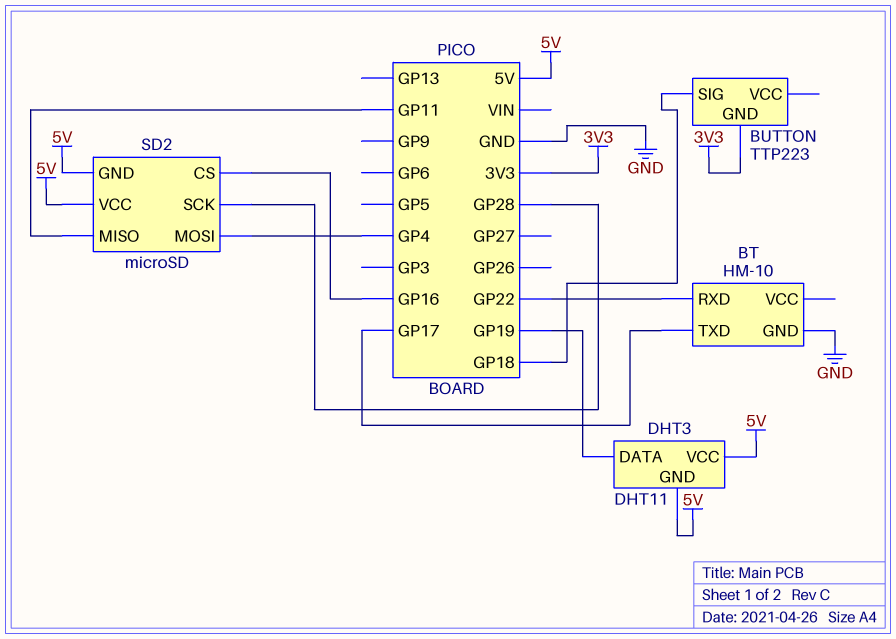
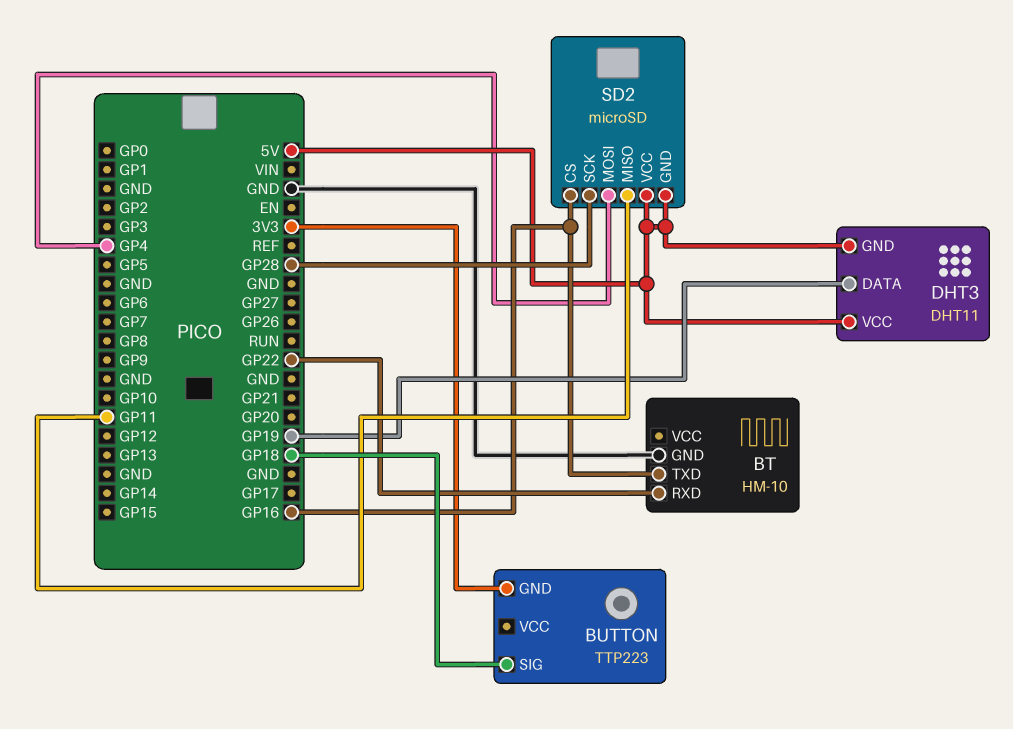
BT pin TXD: GP17 -> GP16

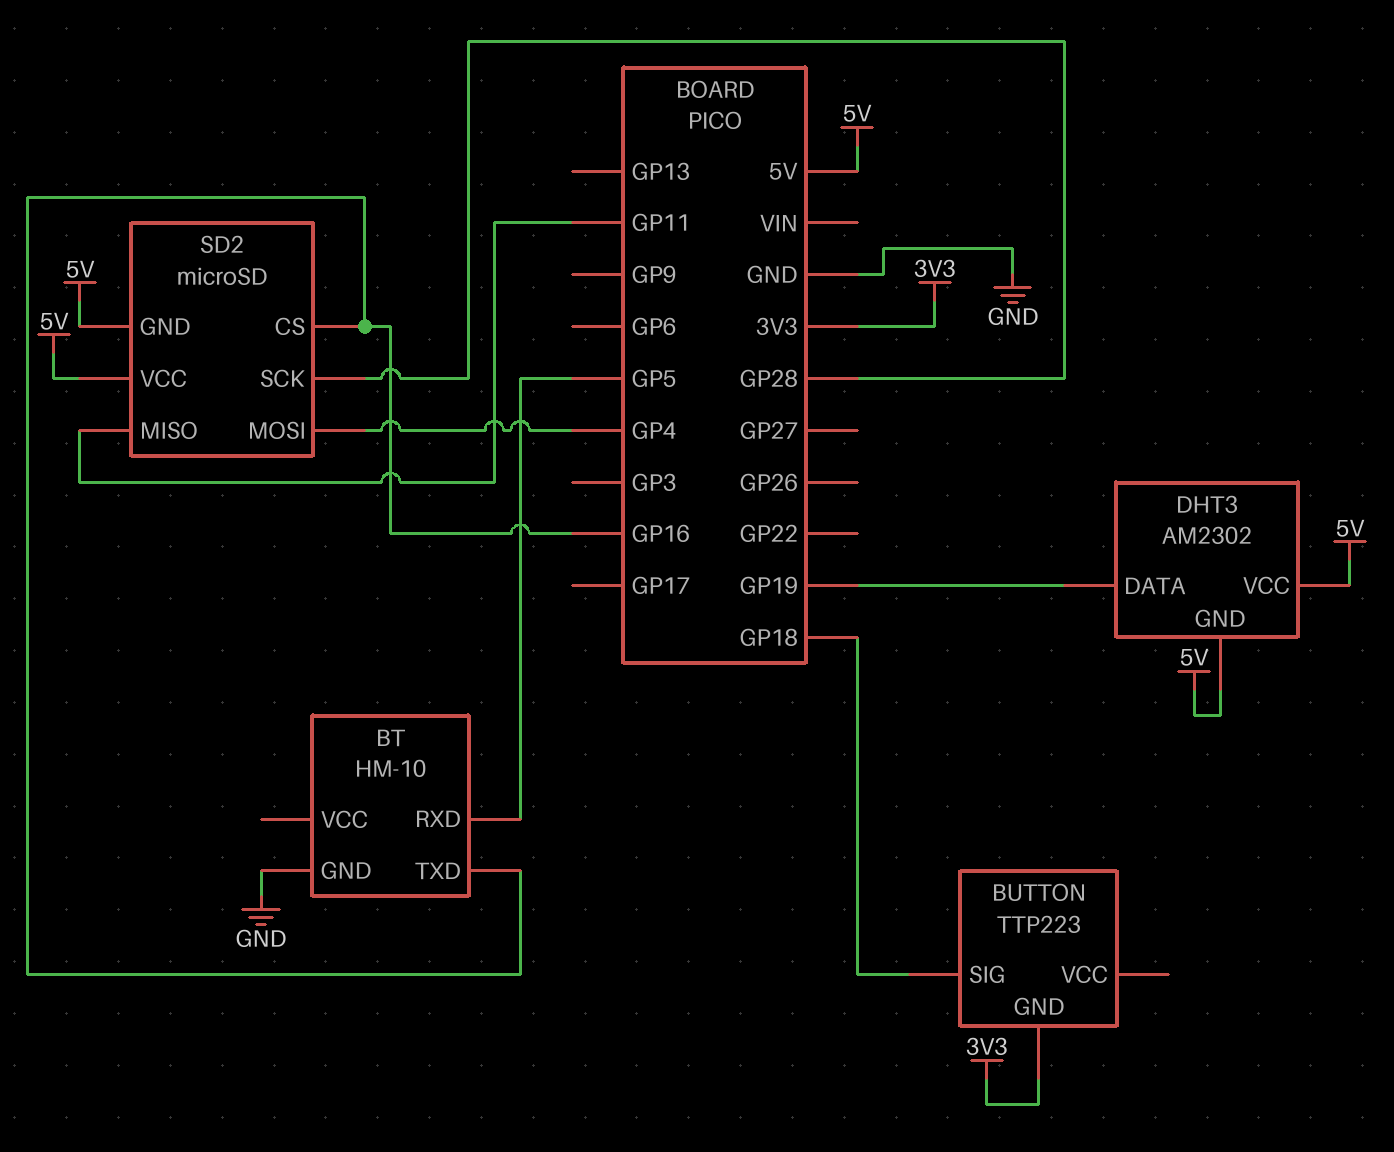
BT pin RXD: GP22 -> GP5
DHT3: DHT11 -> AM2302

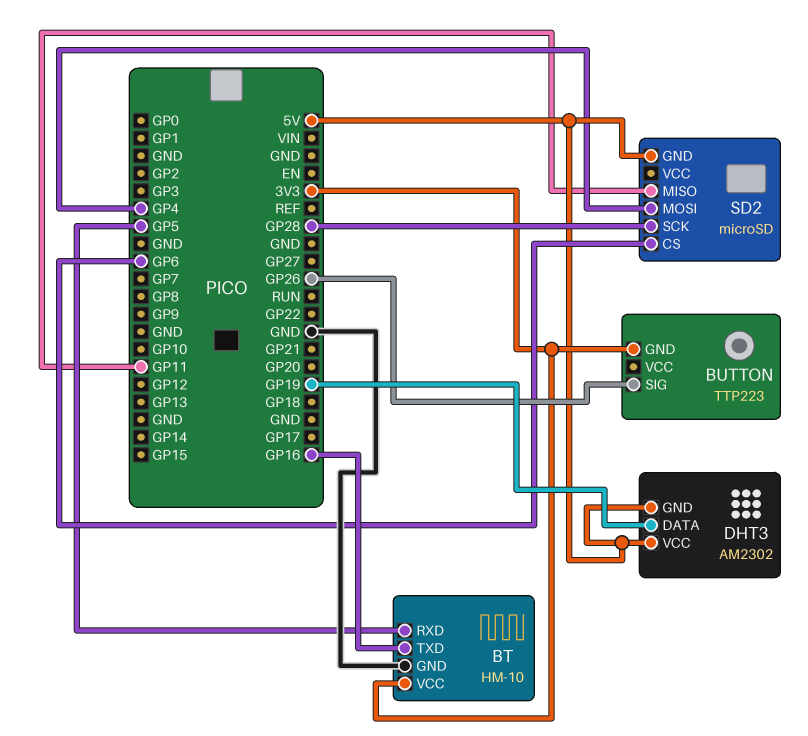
BT pin VCC: none -> 3V3
BUTTON pin SIG: GP18 -> GP26
SD2 pin CS: GP16 -> GP6
SD2 pin VCC: 5V -> none

